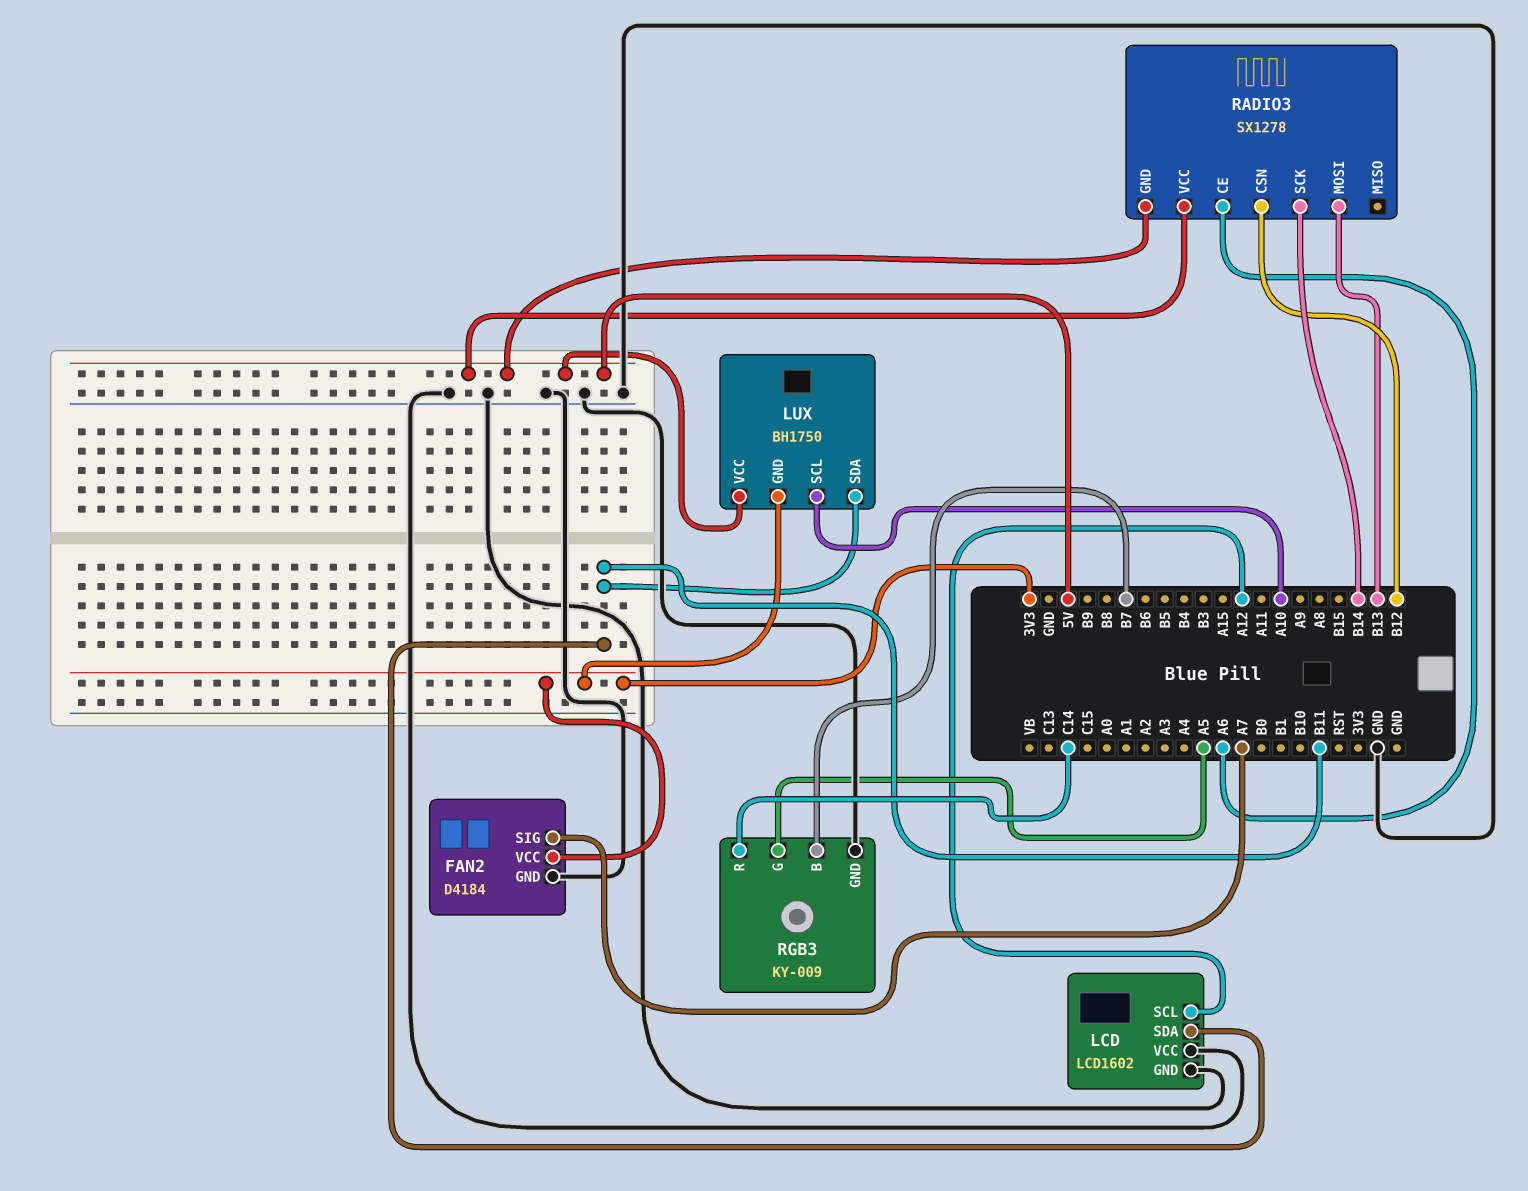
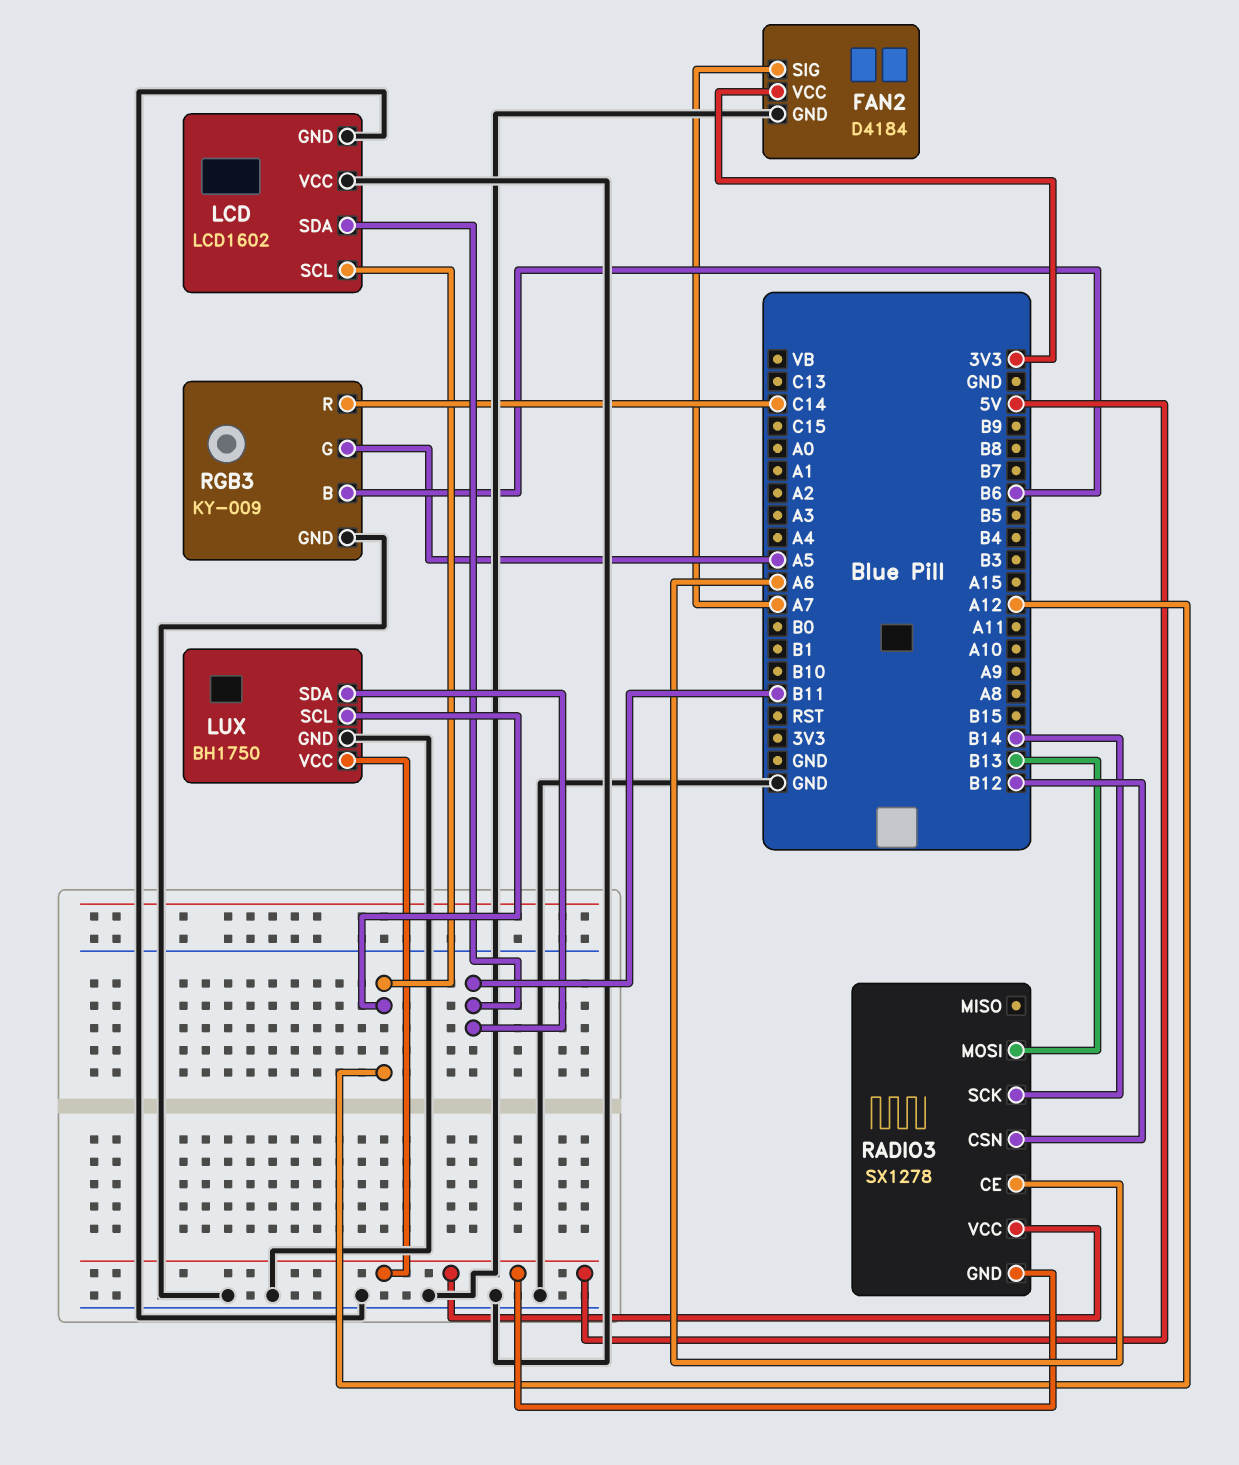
LUX pin GND: 3V3 -> GND
LUX pin SCL: A10 -> A12
RGB3 pin B: B7 -> B6

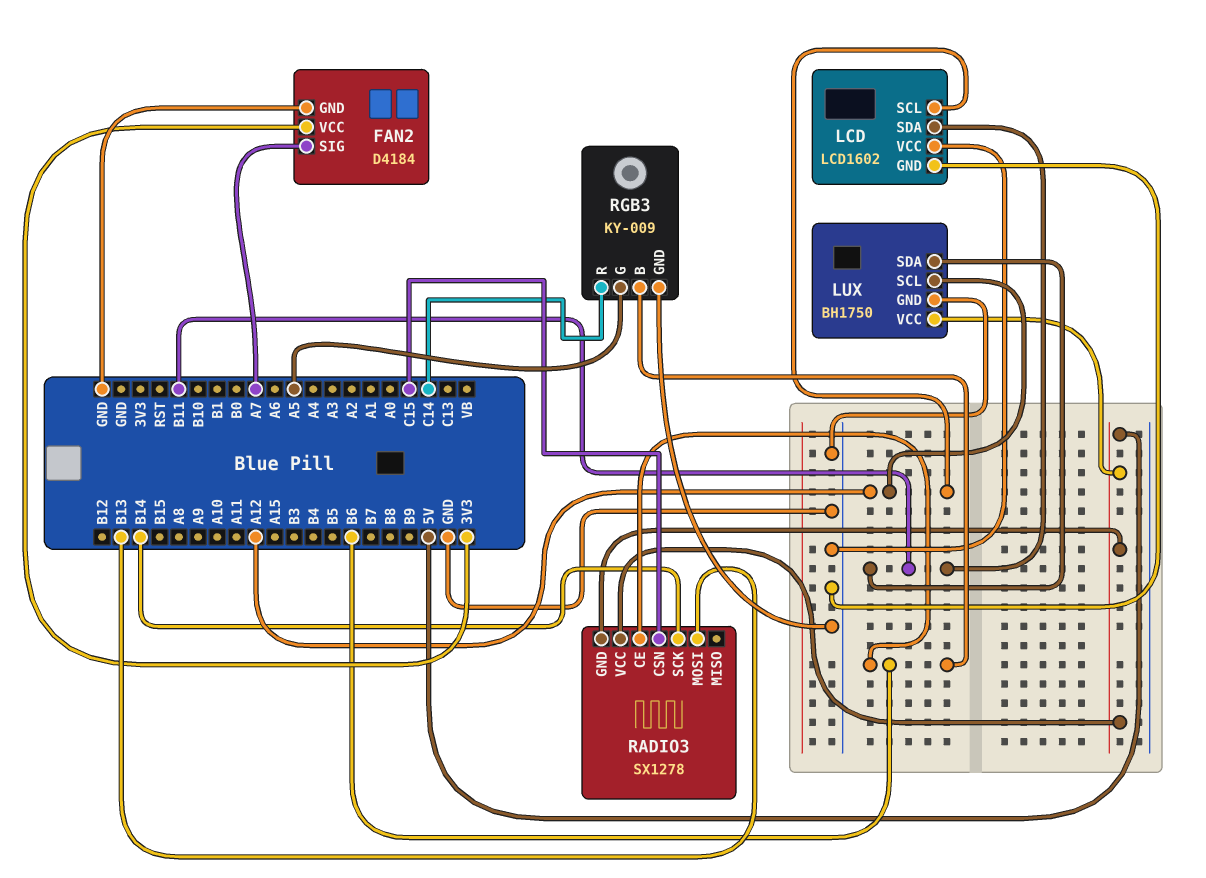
RADIO3 pin CE: A6 -> B6
RADIO3 pin CSN: B12 -> C15

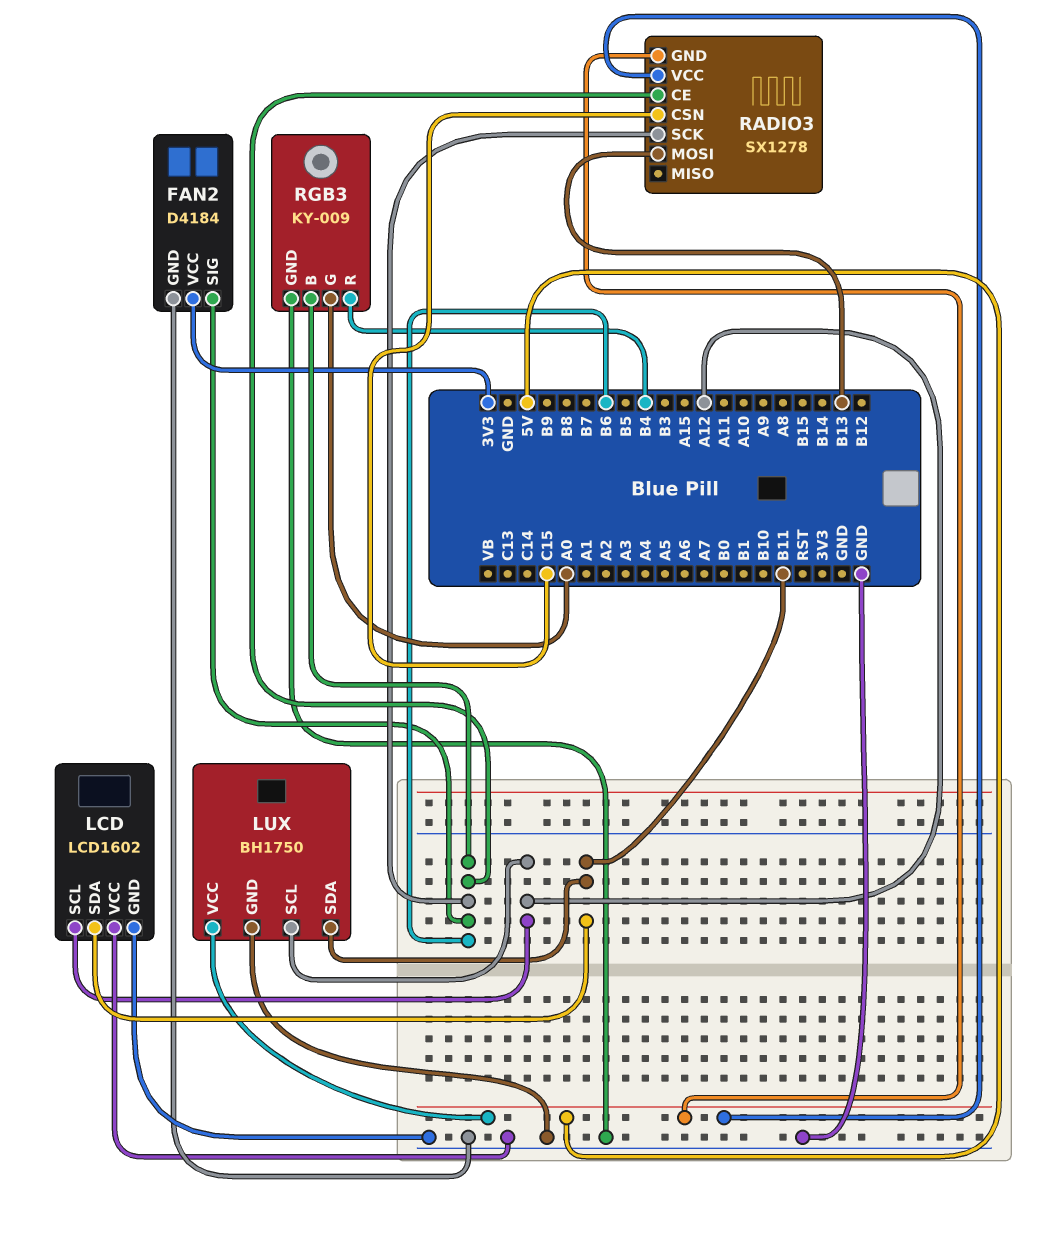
FAN2 pin SIG: A7 -> B6
RADIO3 pin SCK: B14 -> B6
RGB3 pin G: A5 -> A0
RGB3 pin R: C14 -> B4

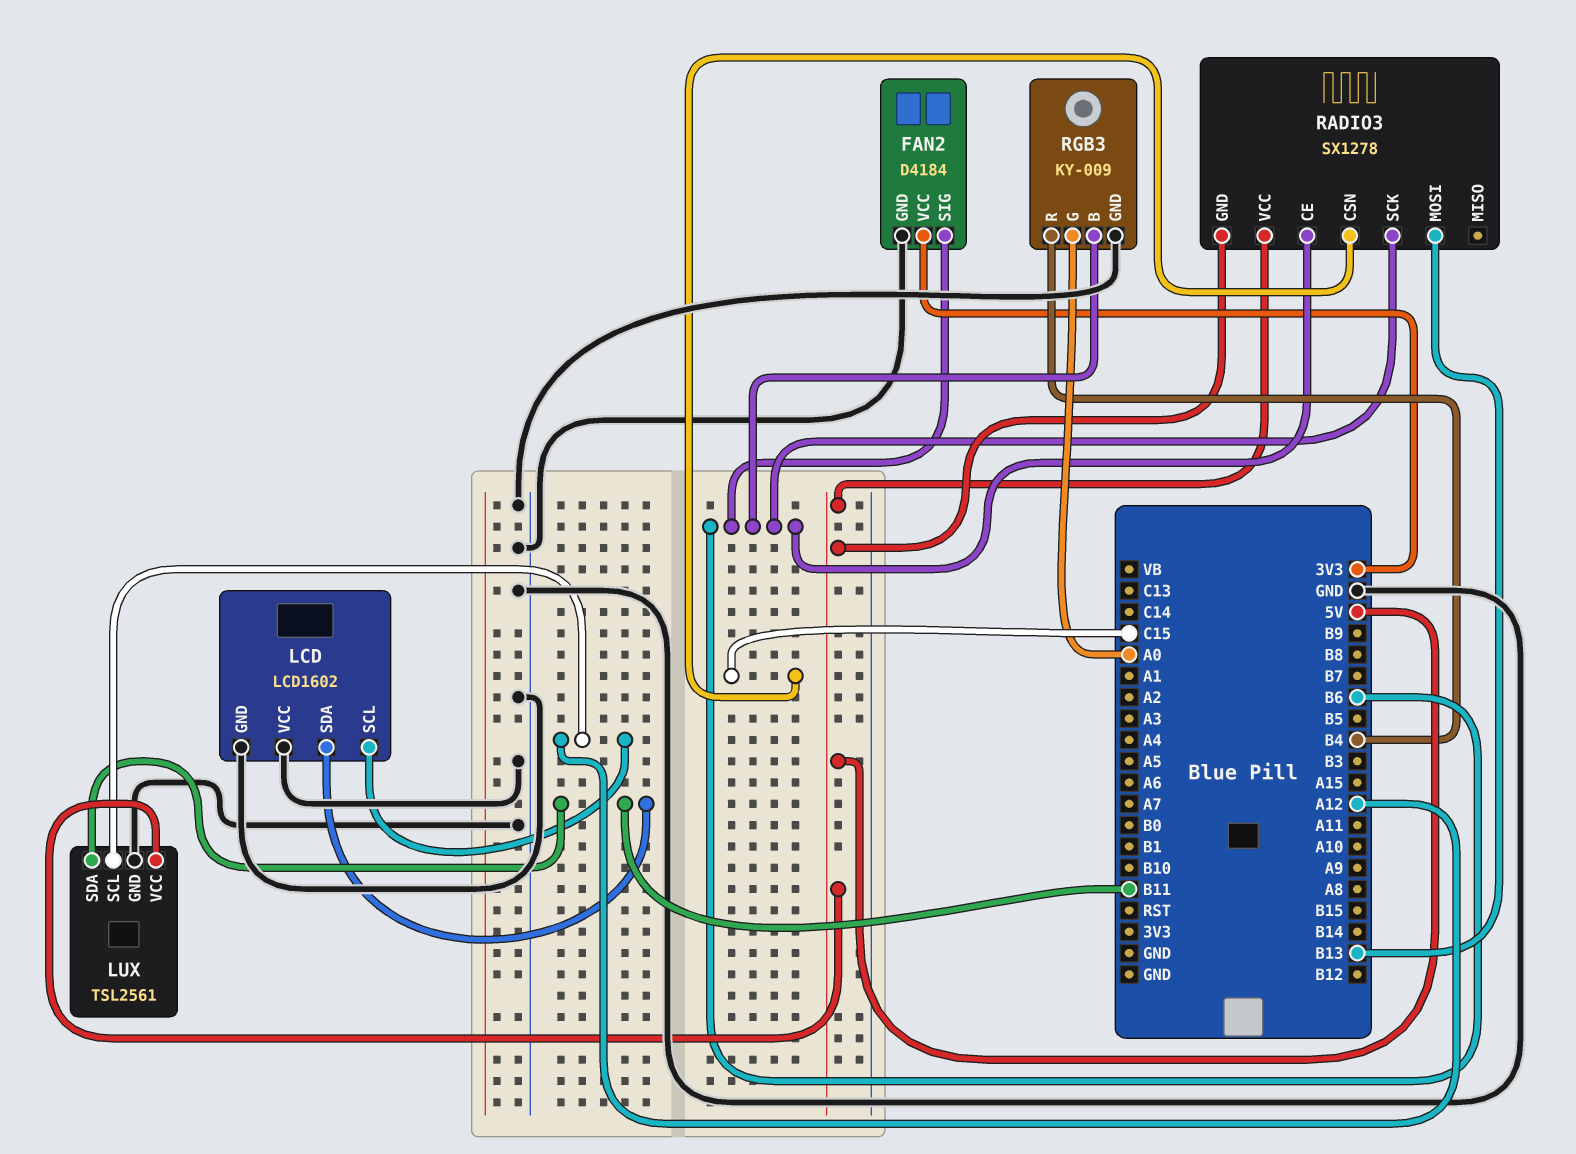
LUX: BH1750 -> TSL2561

